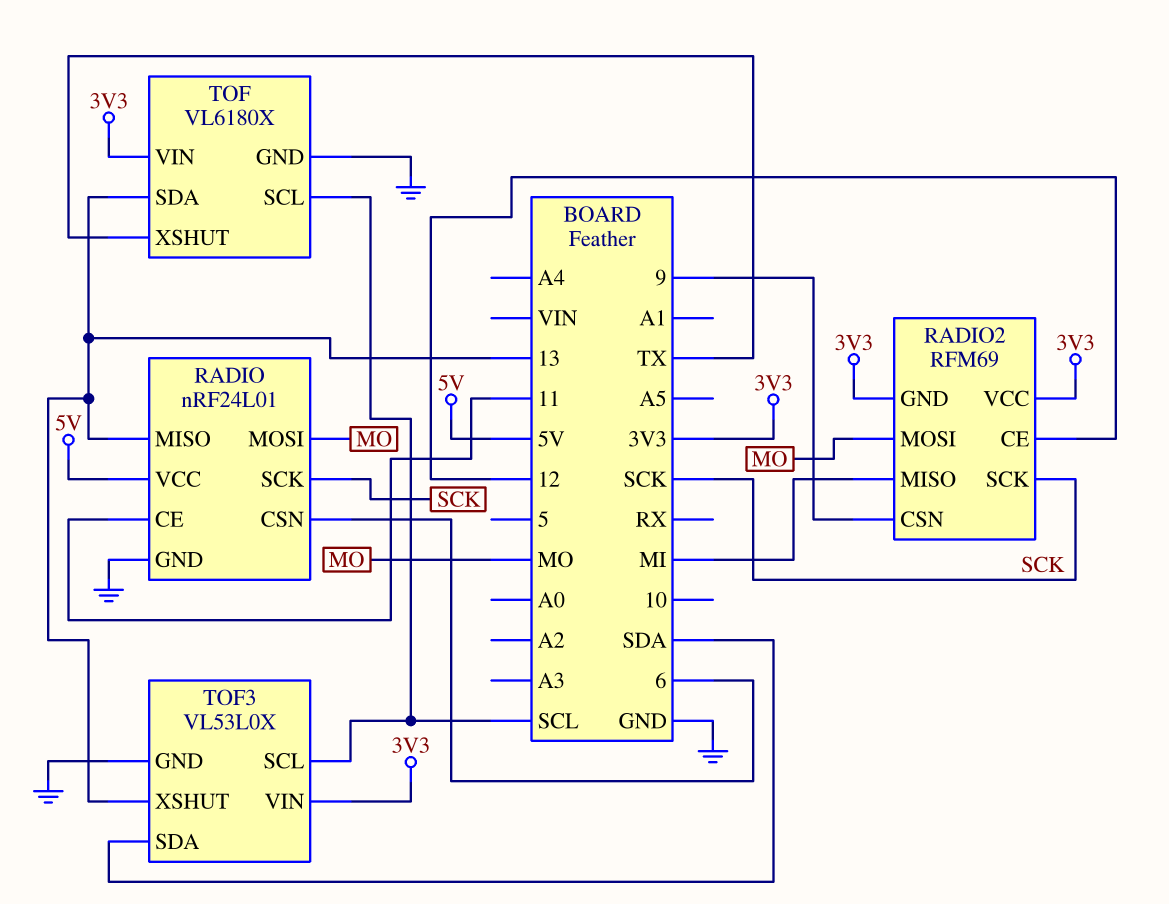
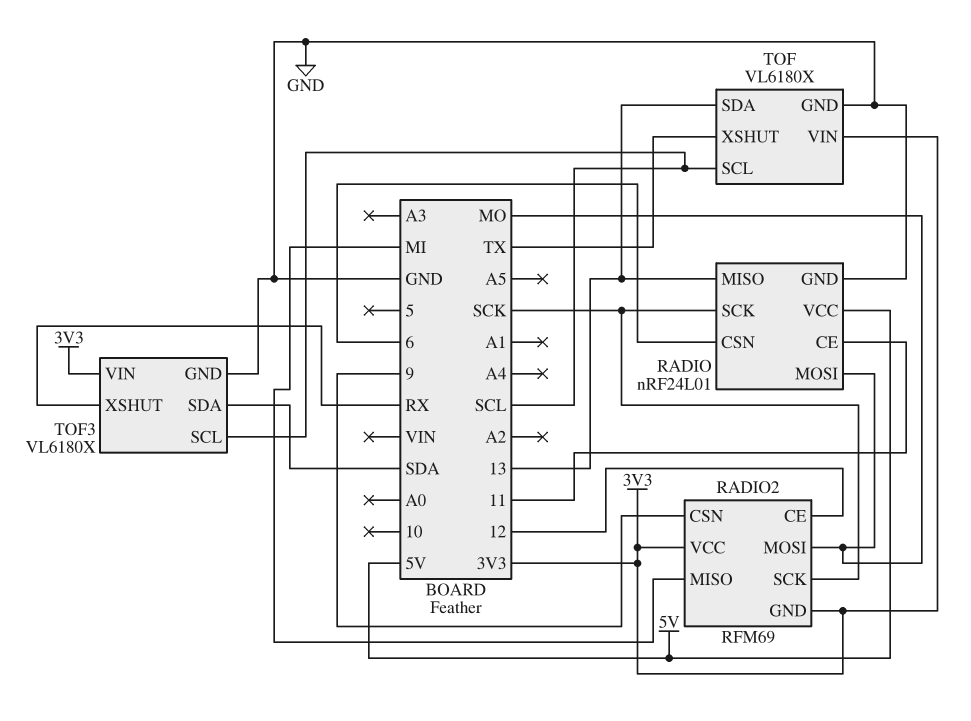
TOF3: VL53L0X -> VL6180X
TOF3 pin XSHUT: 13 -> RX

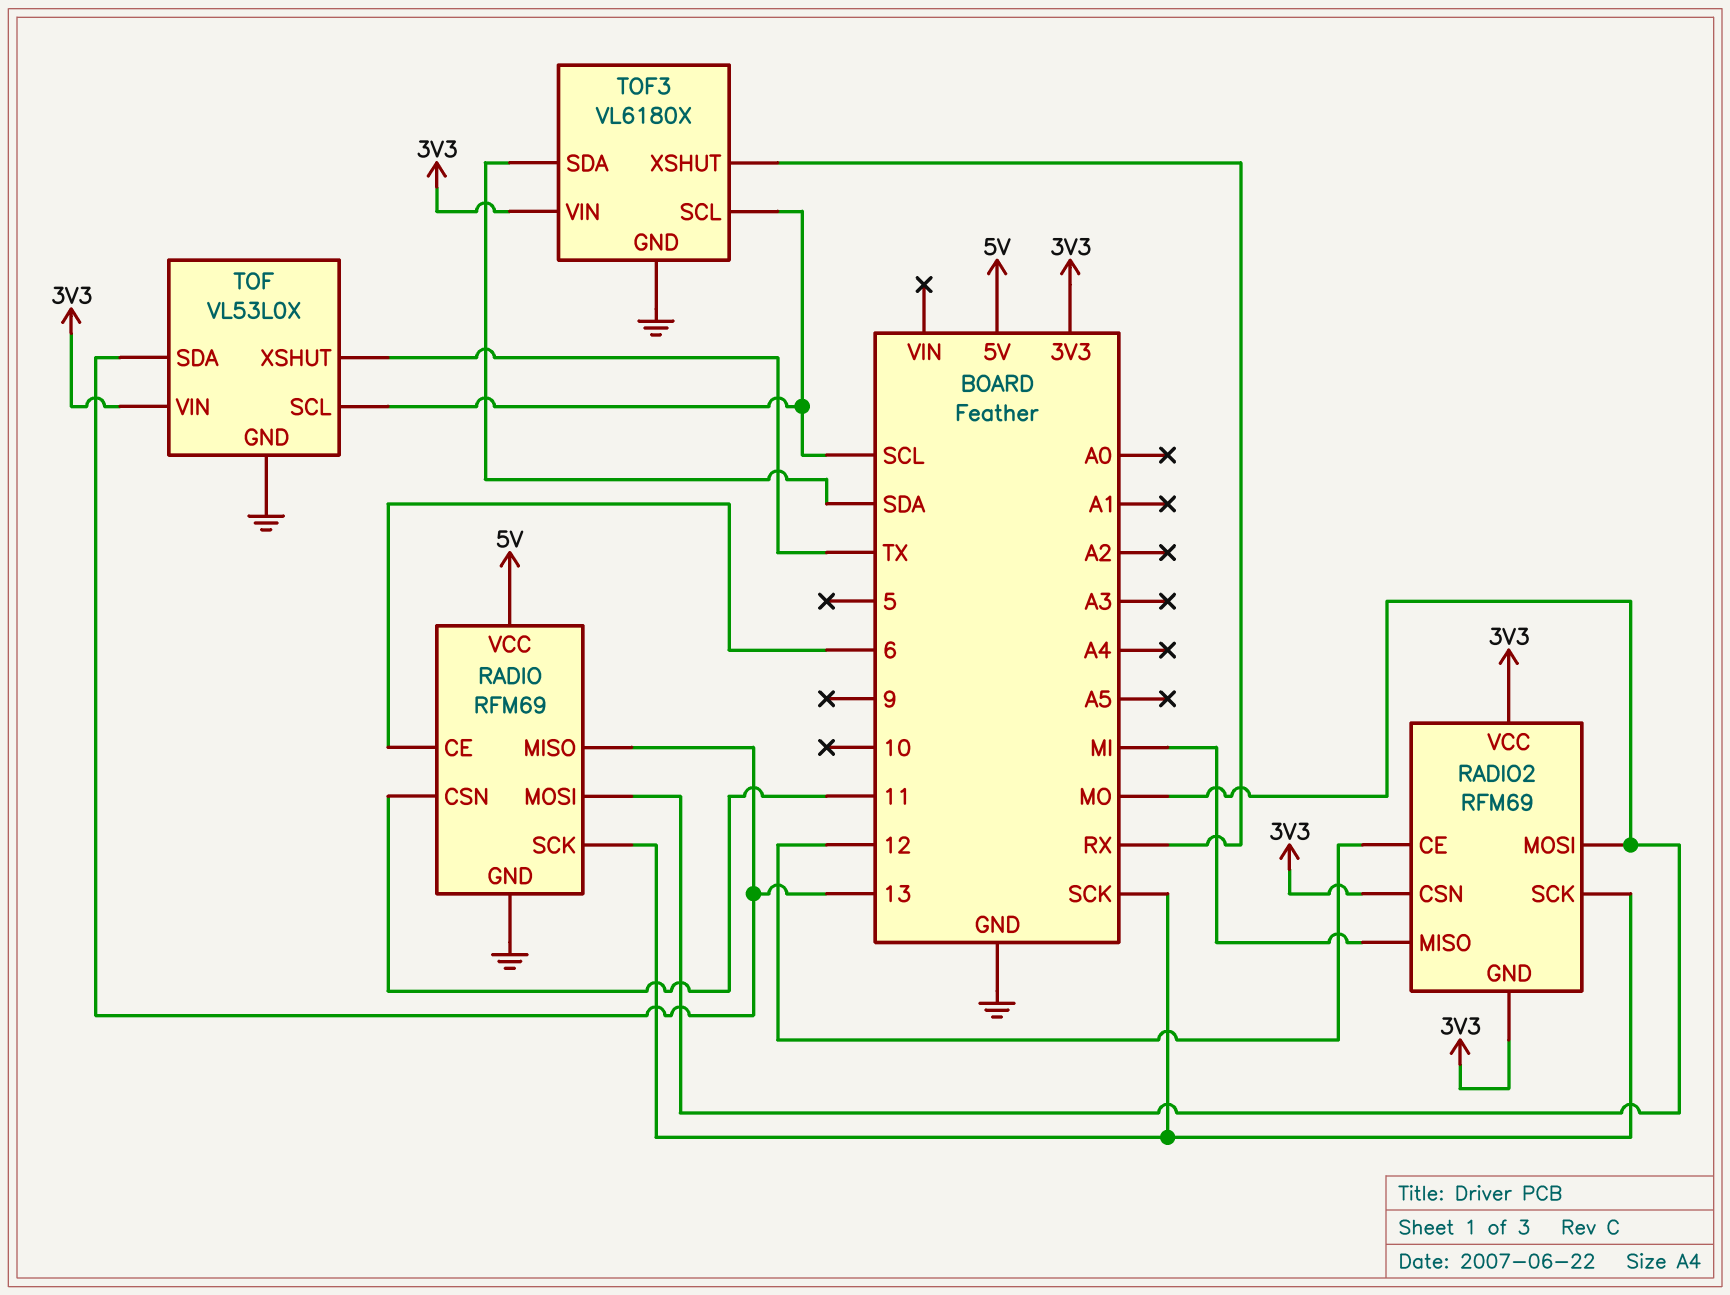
RADIO: nRF24L01 -> RFM69
RADIO pin CE: 11 -> 6
RADIO pin CSN: 6 -> 11
RADIO2 pin CSN: 9 -> 3V3
TOF: VL6180X -> VL53L0X

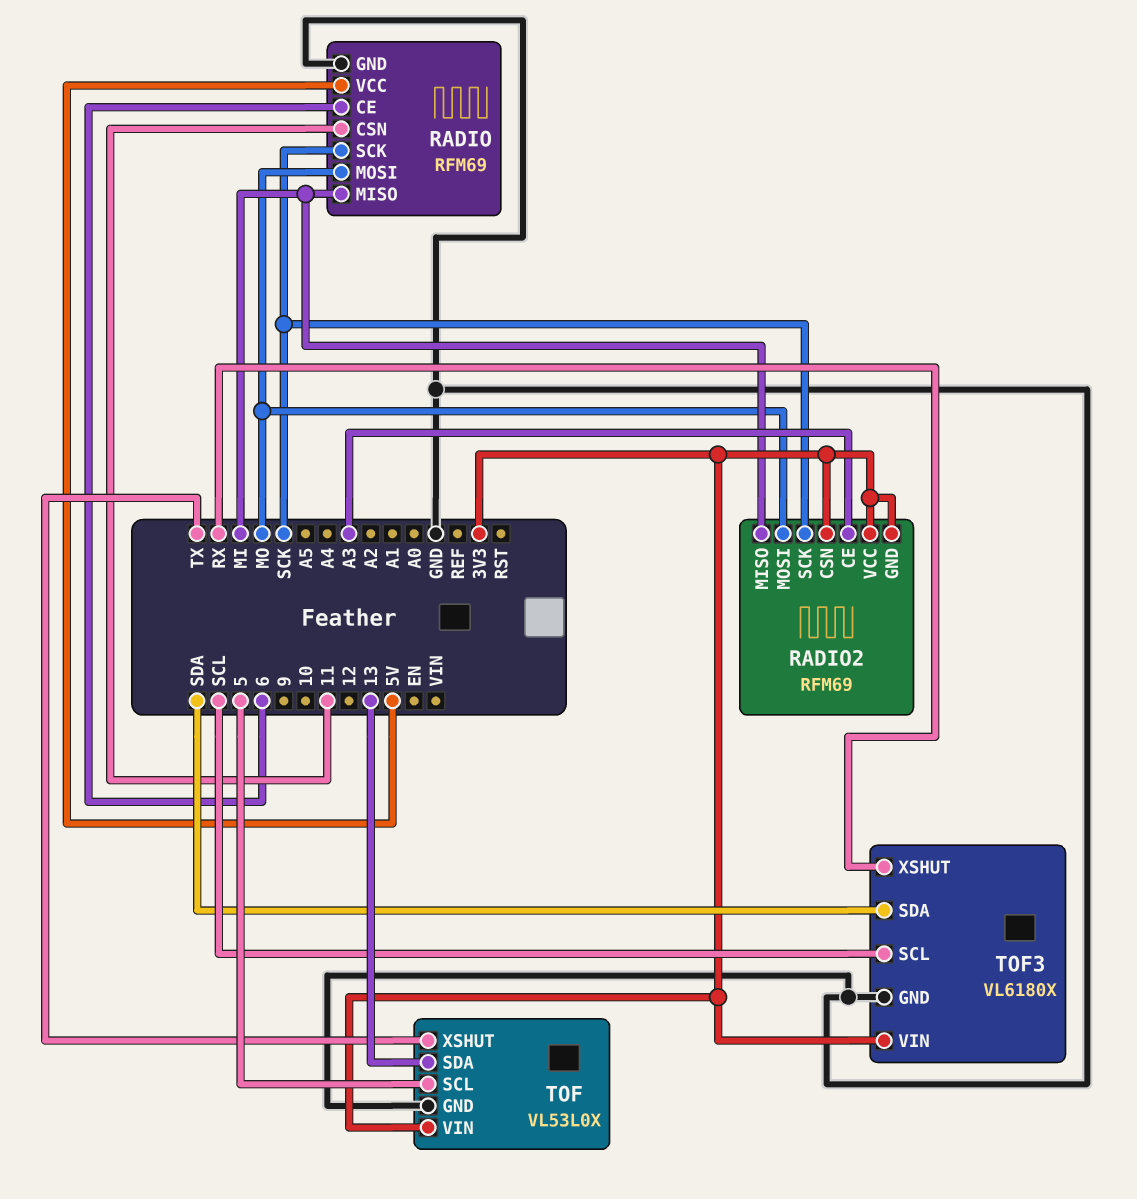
RADIO pin MISO: 13 -> MI
RADIO2 pin CE: 12 -> A3
TOF pin SCL: SCL -> 5

